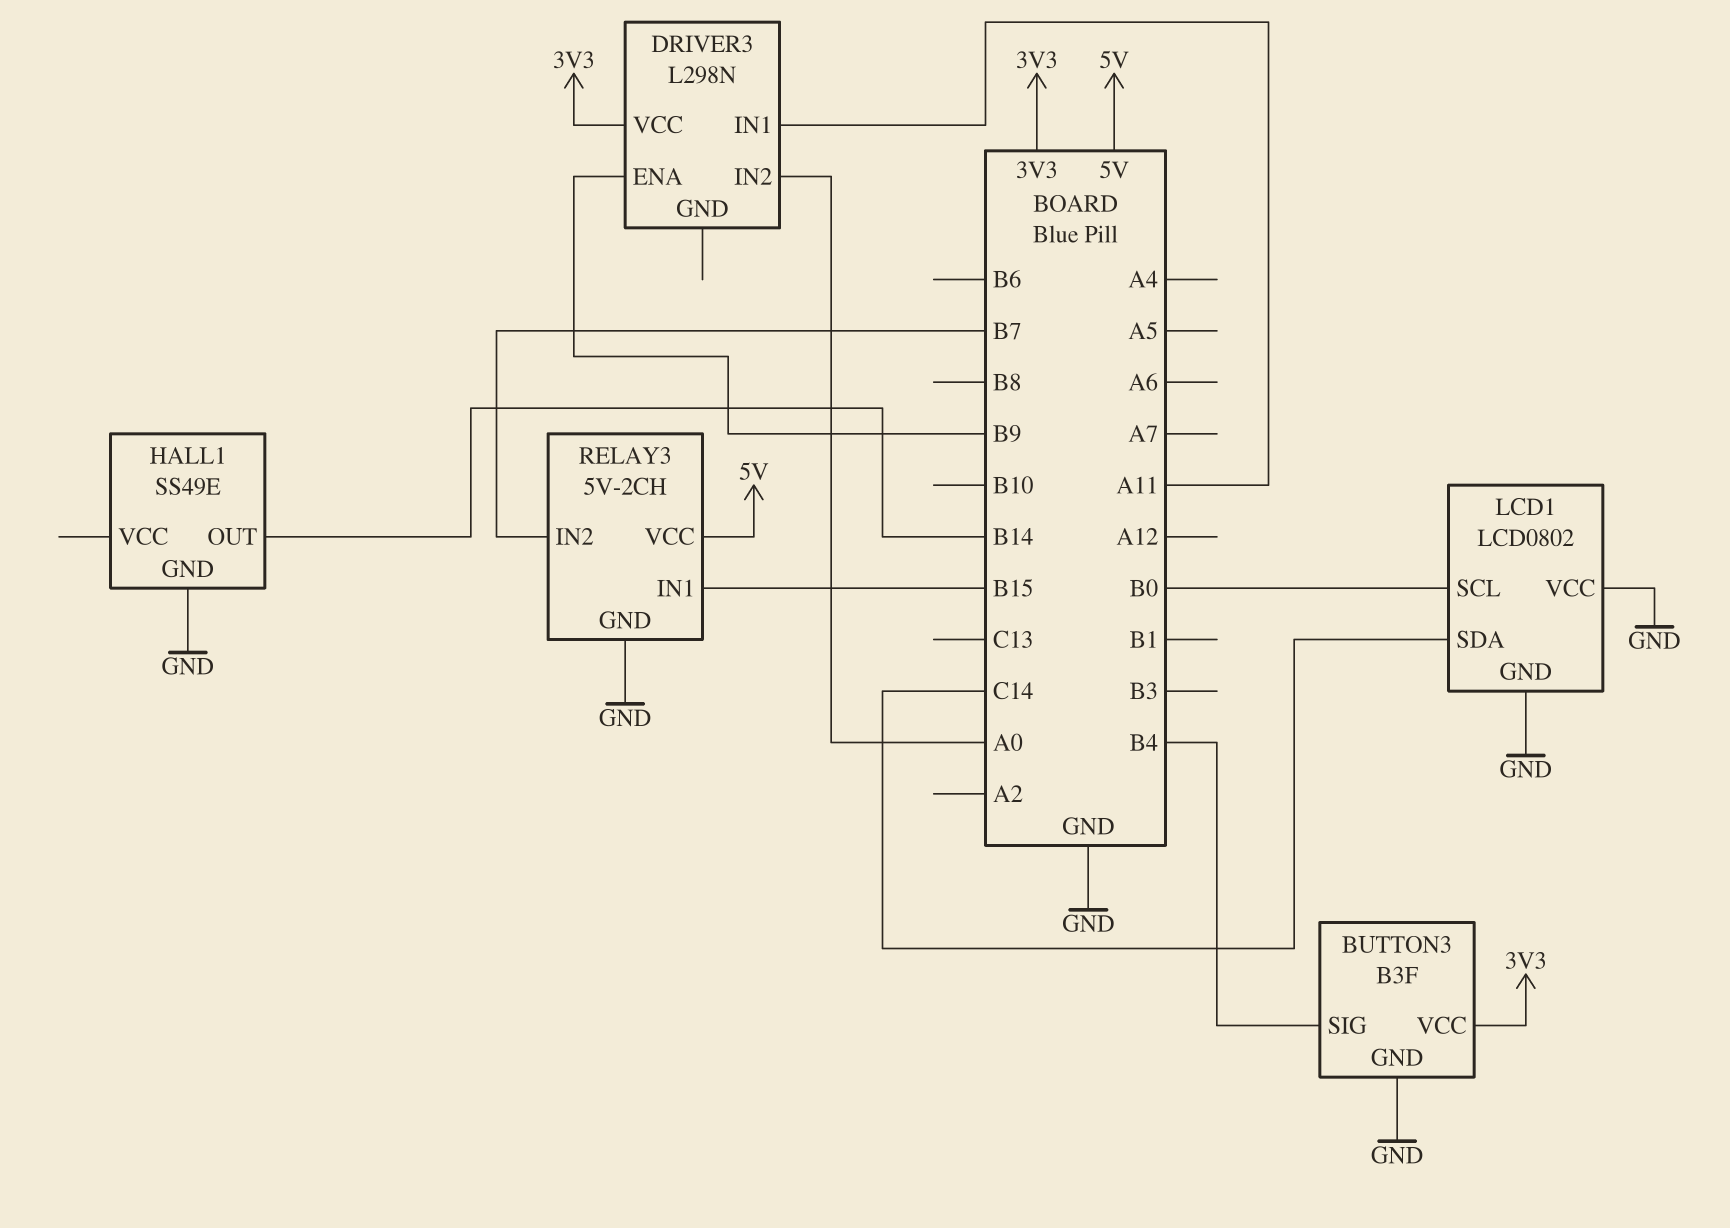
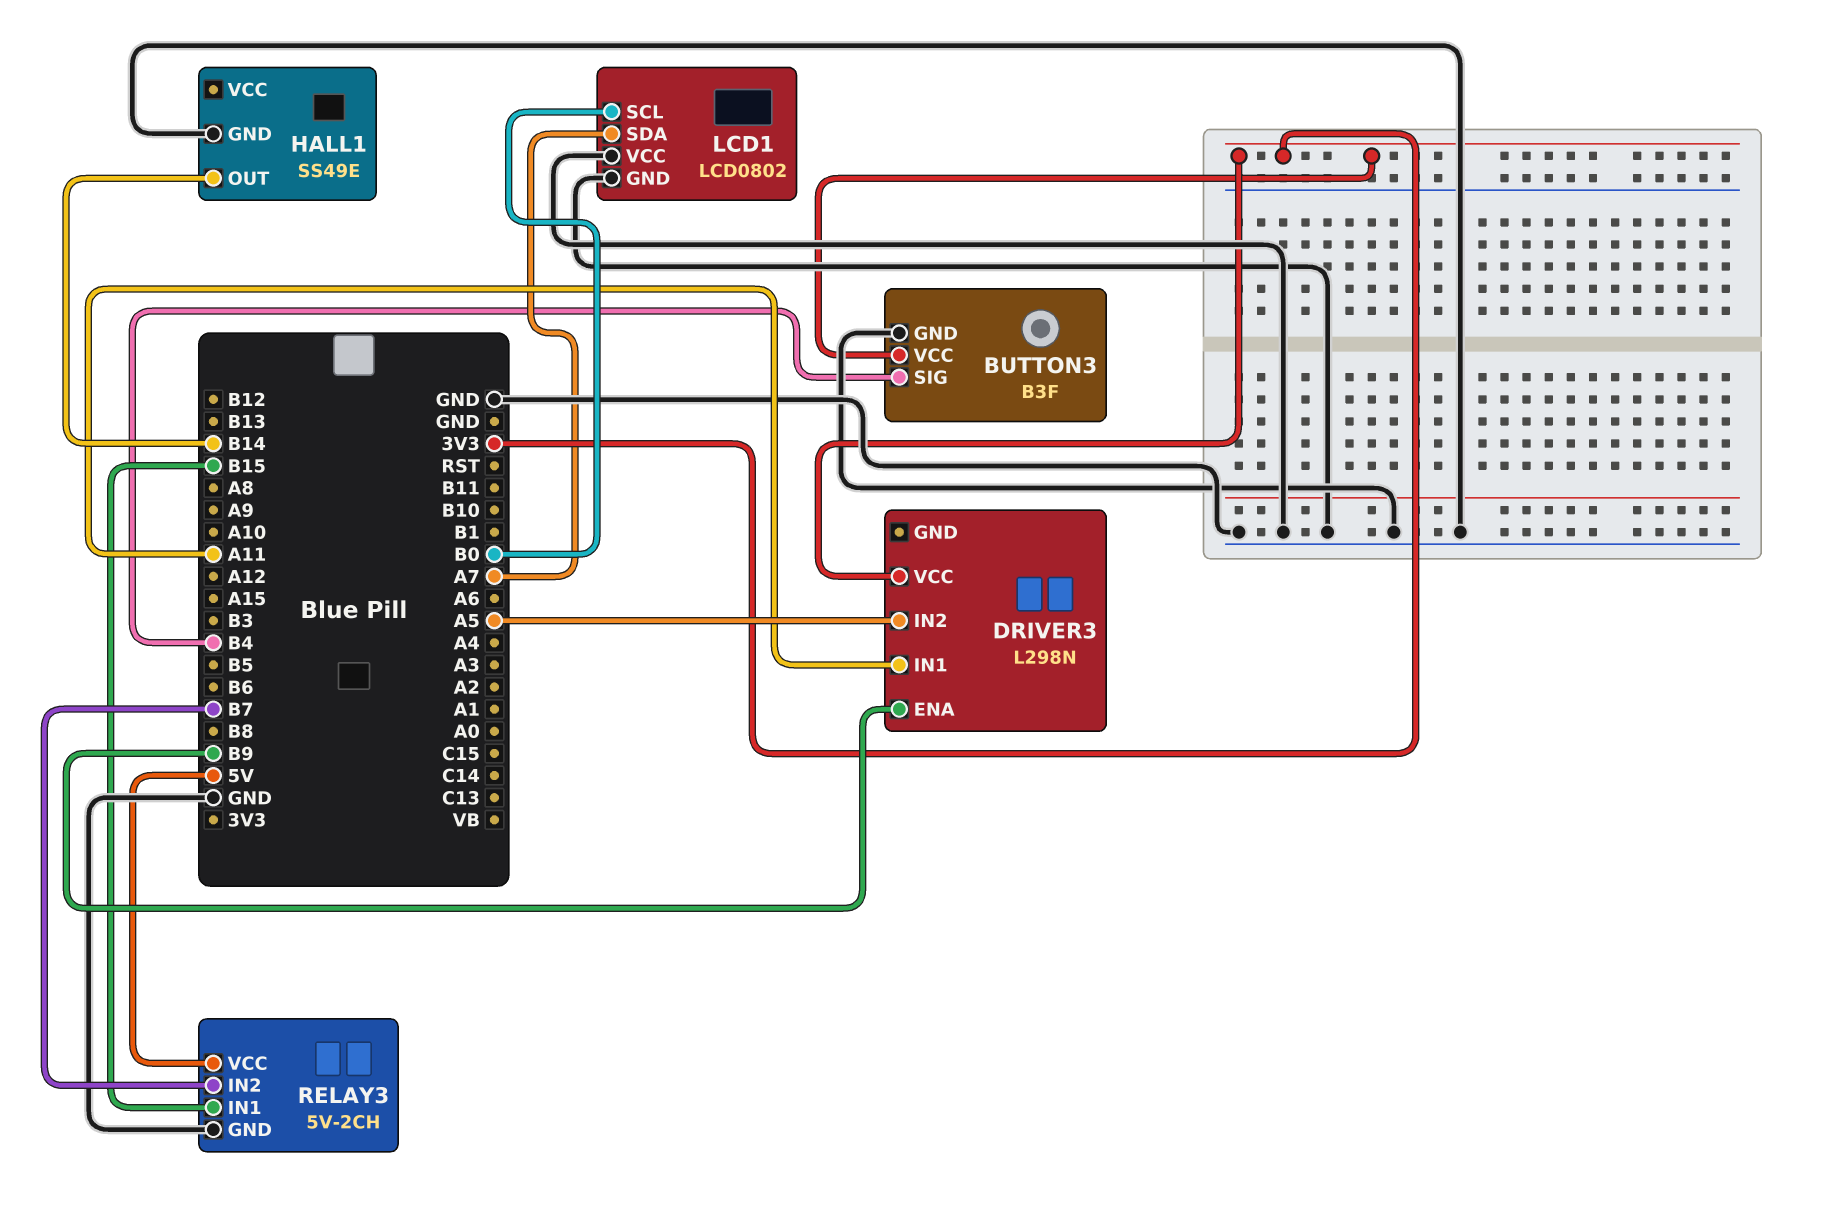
DRIVER3 pin IN2: A0 -> A5
LCD1 pin SDA: C14 -> A7

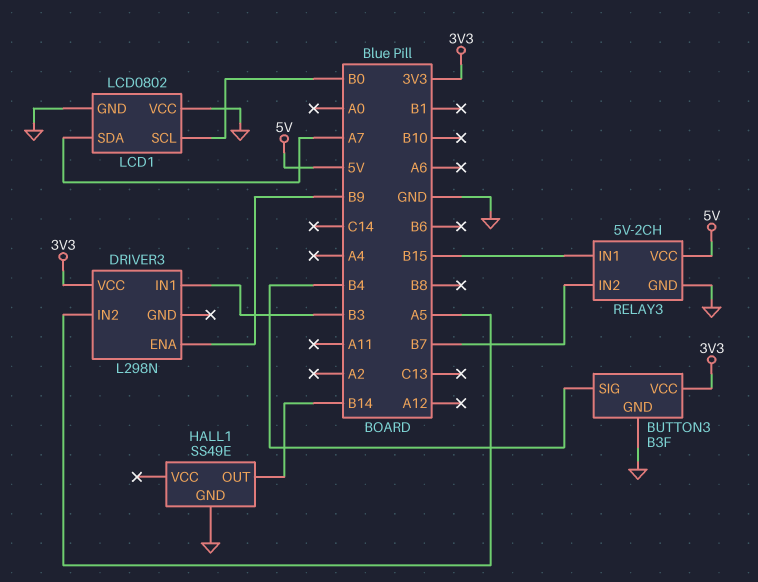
DRIVER3 pin IN1: A11 -> B3

